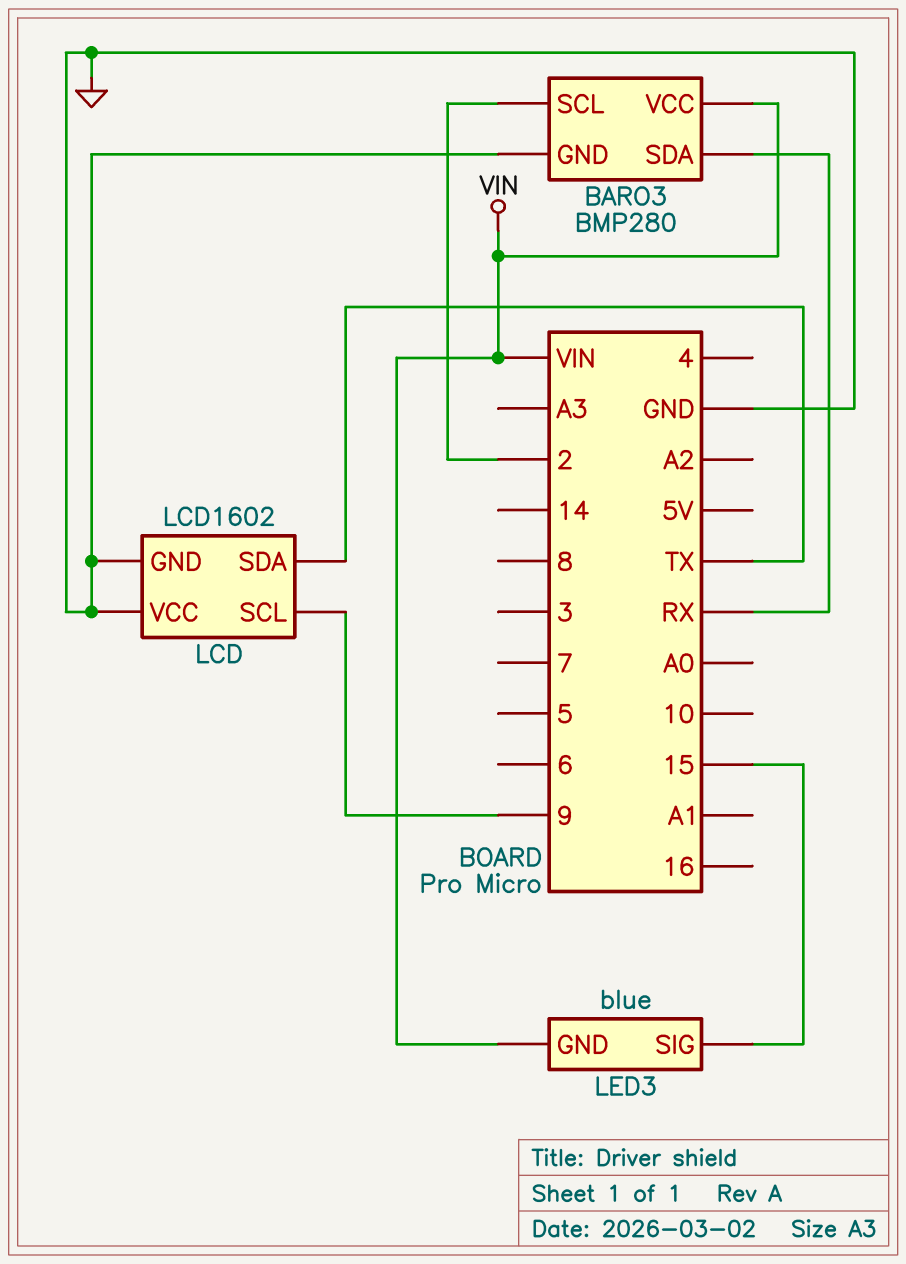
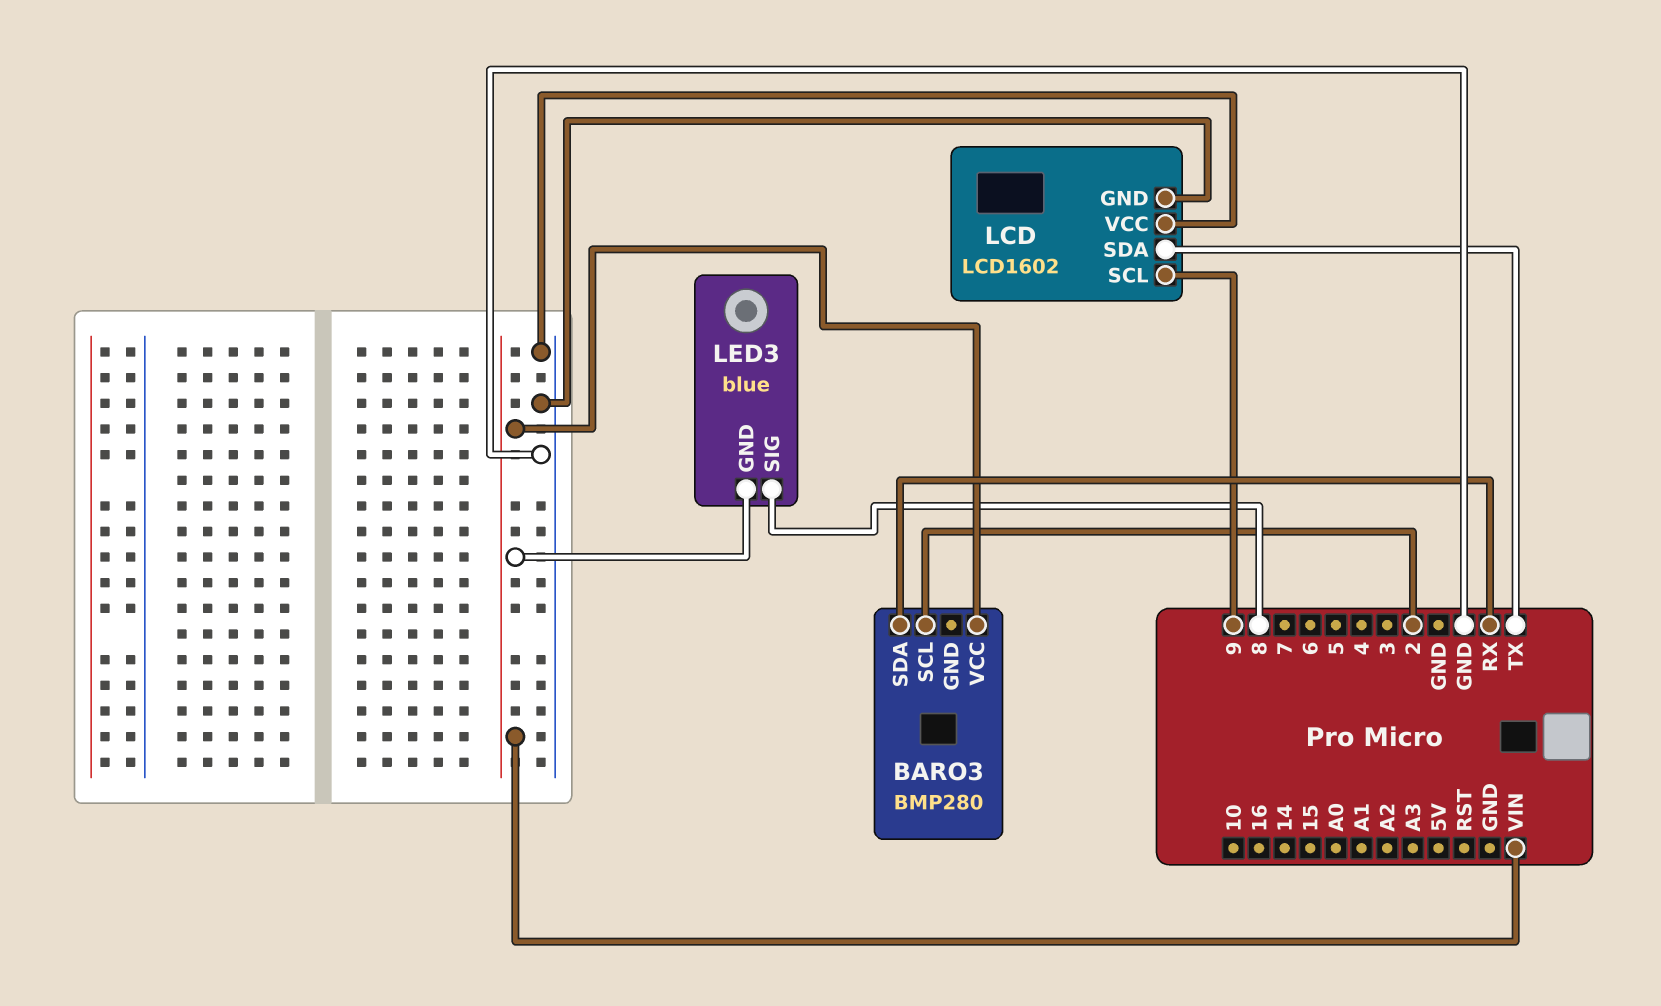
BARO3 pin GND: GND -> none
LED3 pin SIG: 15 -> 8

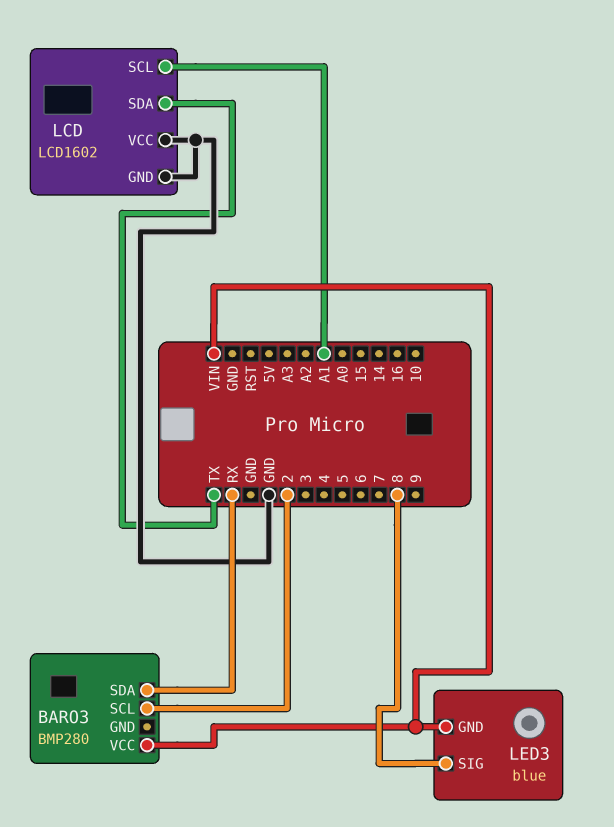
LCD pin SCL: 9 -> A1

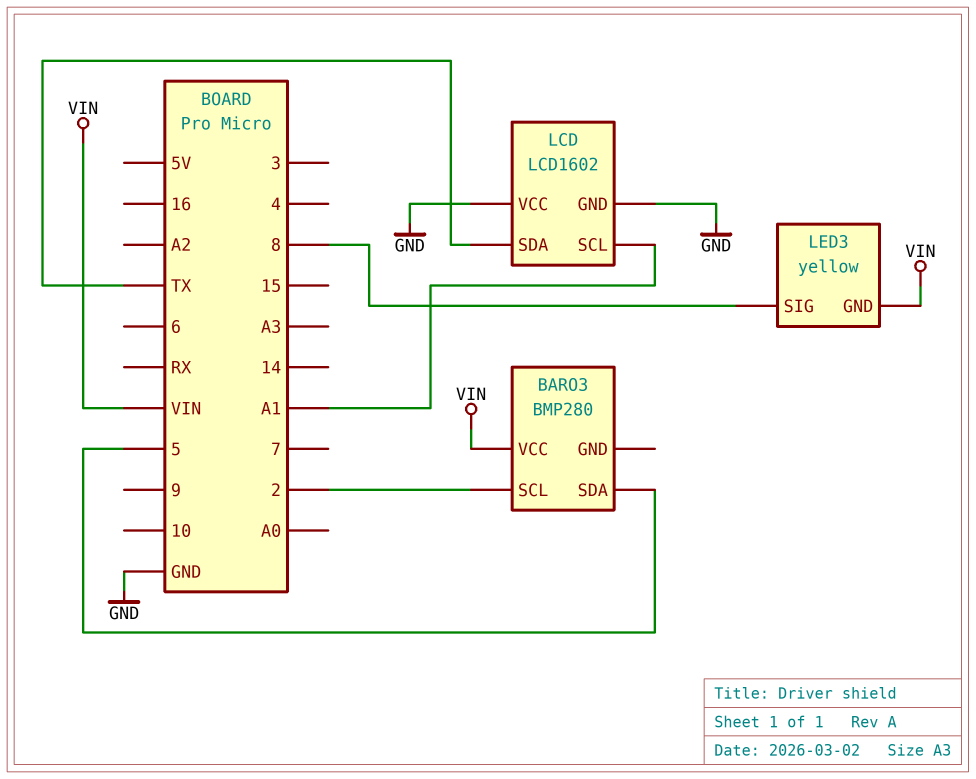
BARO3 pin SDA: RX -> 5
LED3: blue -> yellow

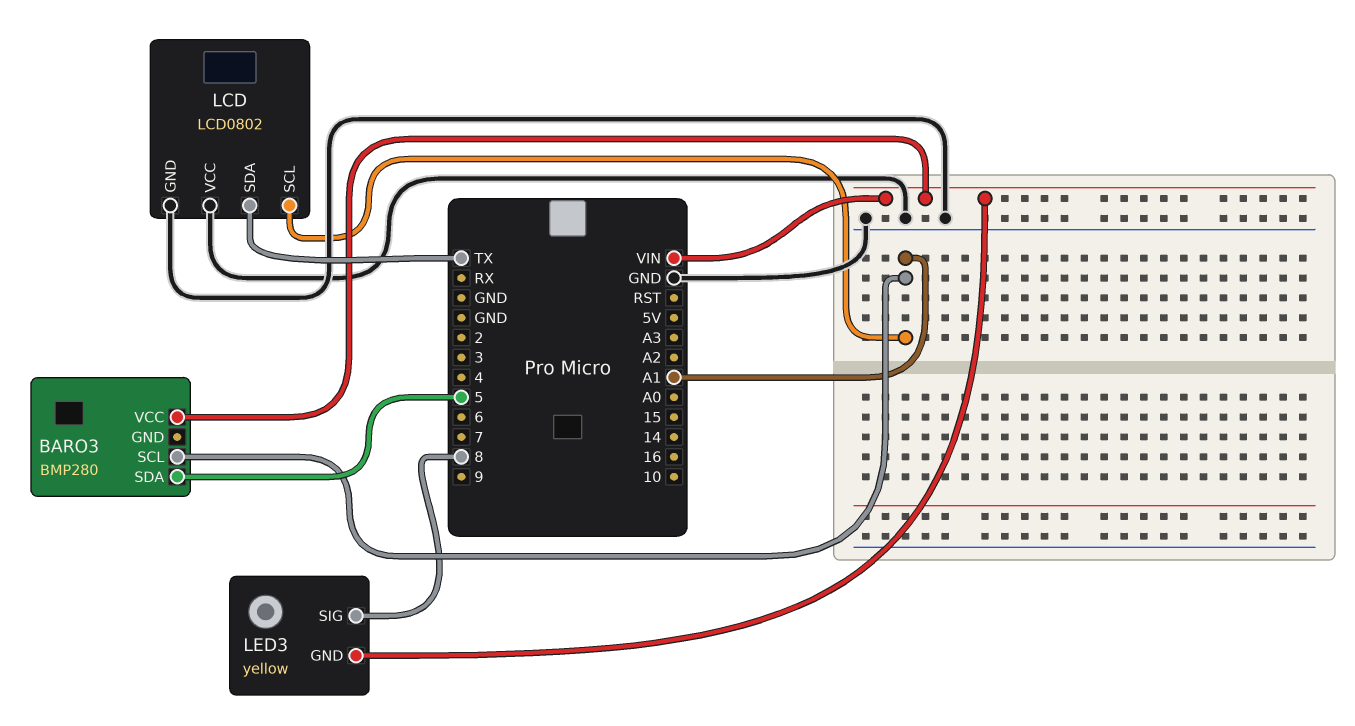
BARO3 pin SCL: 2 -> A1
LCD: LCD1602 -> LCD0802

